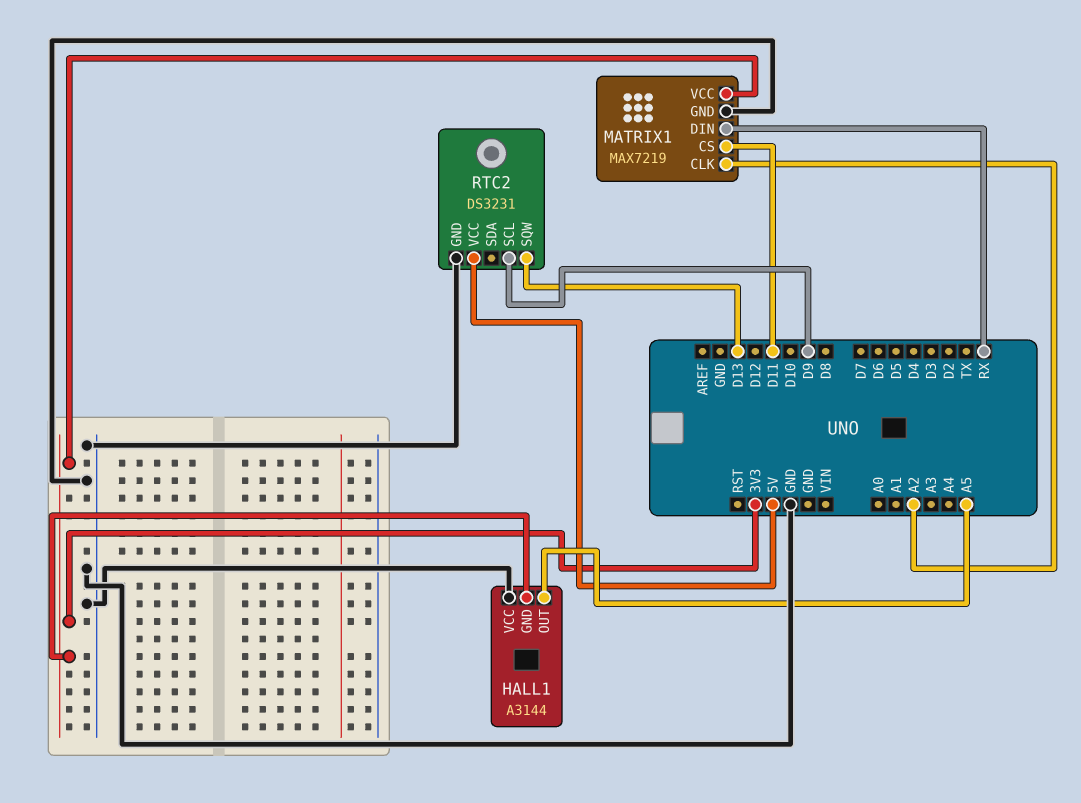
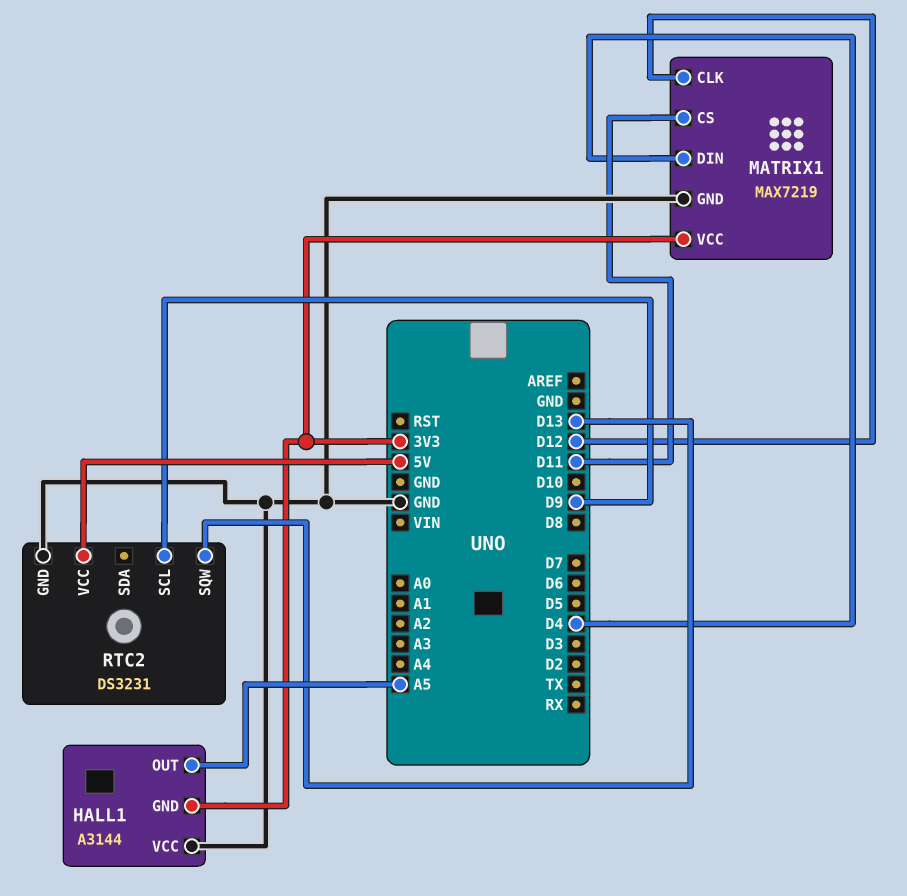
MATRIX1 pin CLK: A2 -> D12
MATRIX1 pin DIN: RX -> D4

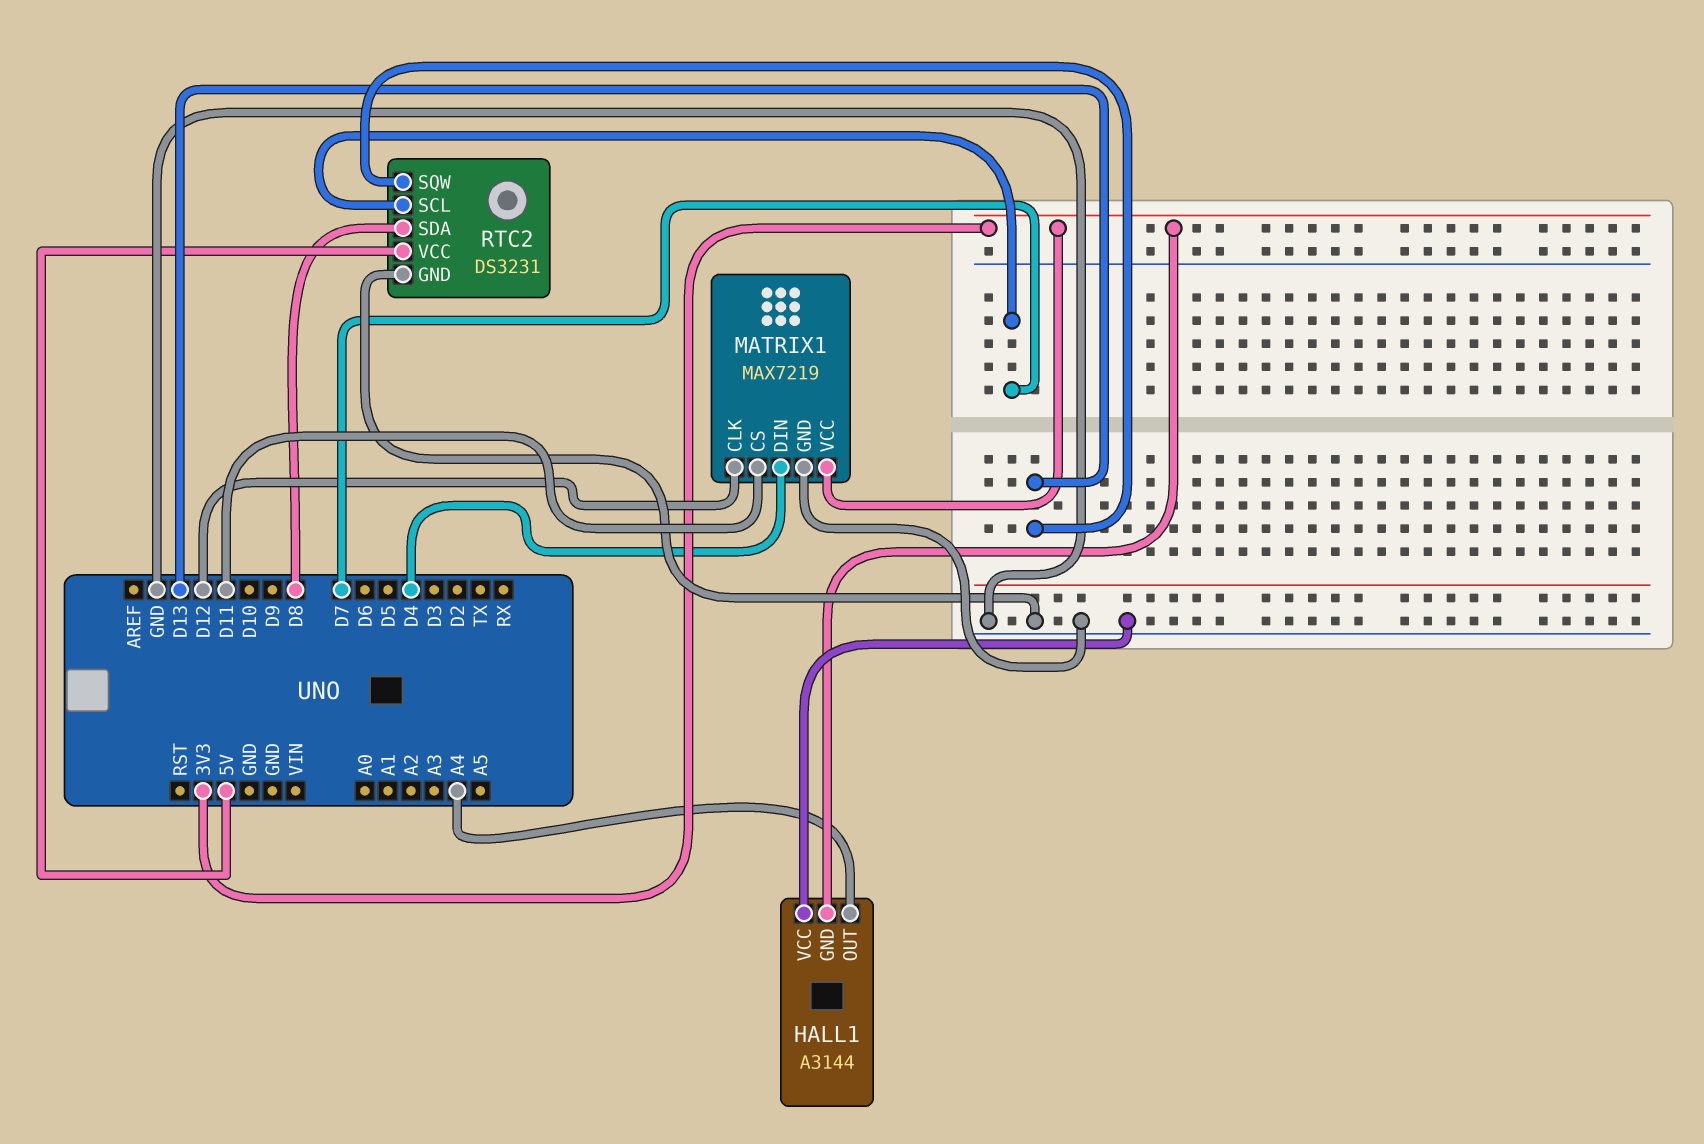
HALL1 pin OUT: A5 -> A4
RTC2 pin SCL: D9 -> D7
RTC2 pin SDA: none -> D8

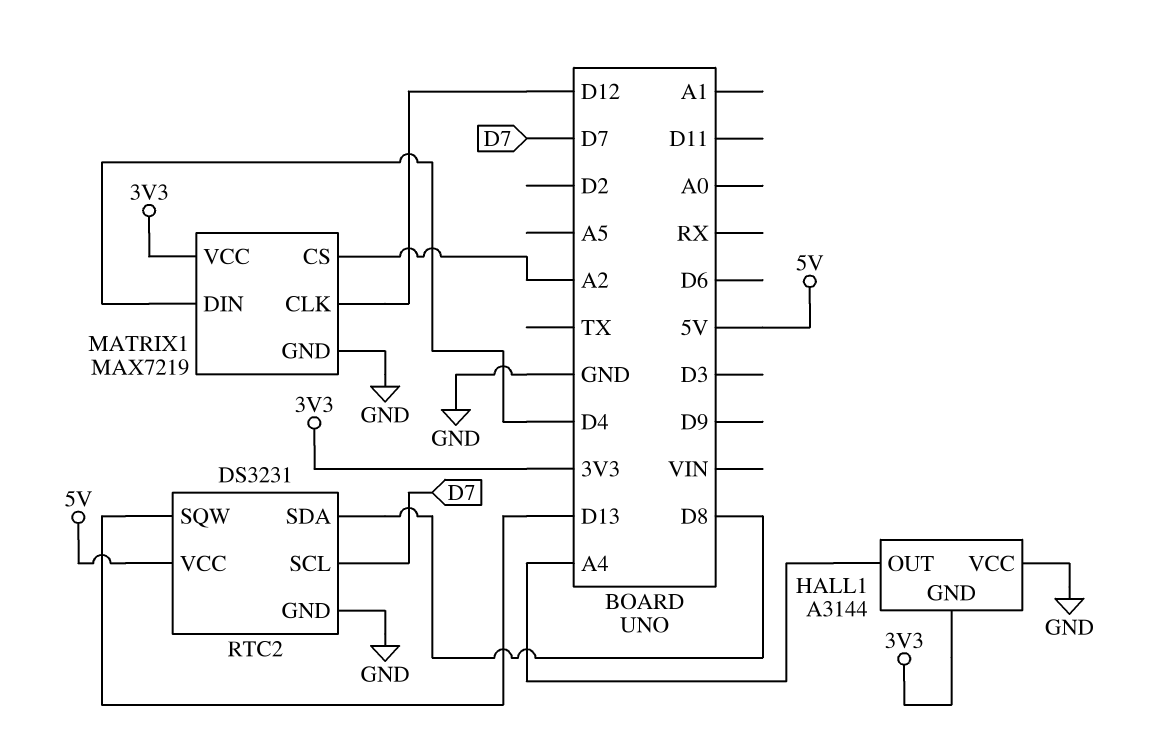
MATRIX1 pin CS: D11 -> A2

